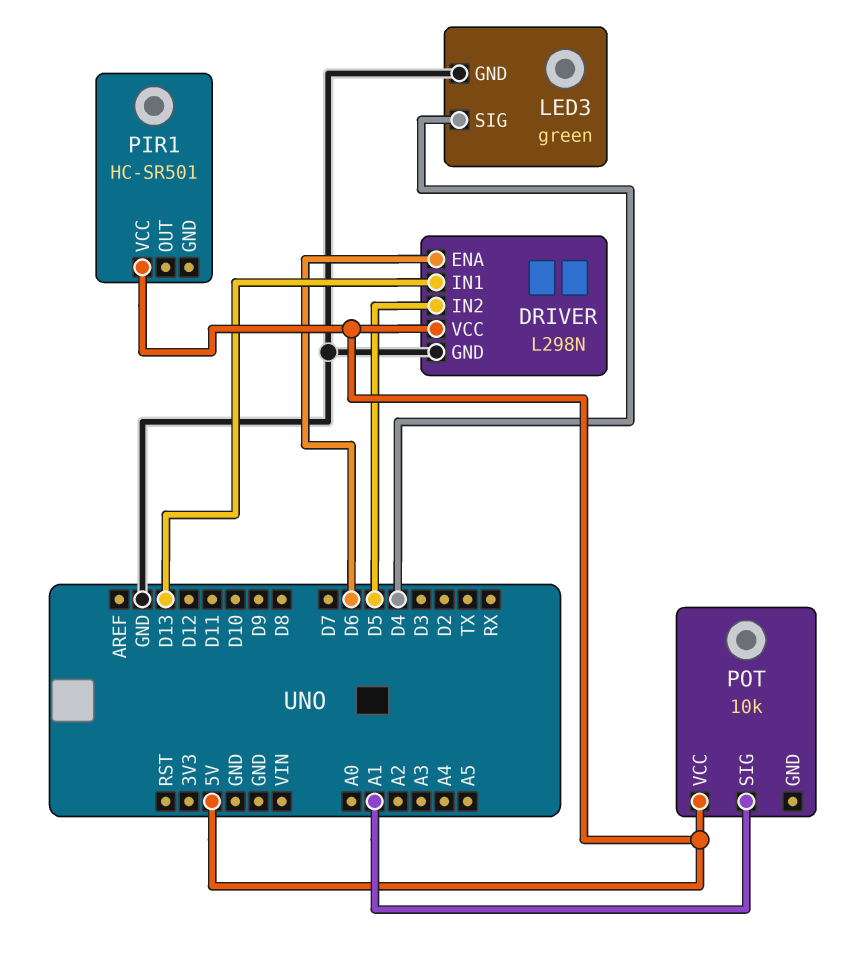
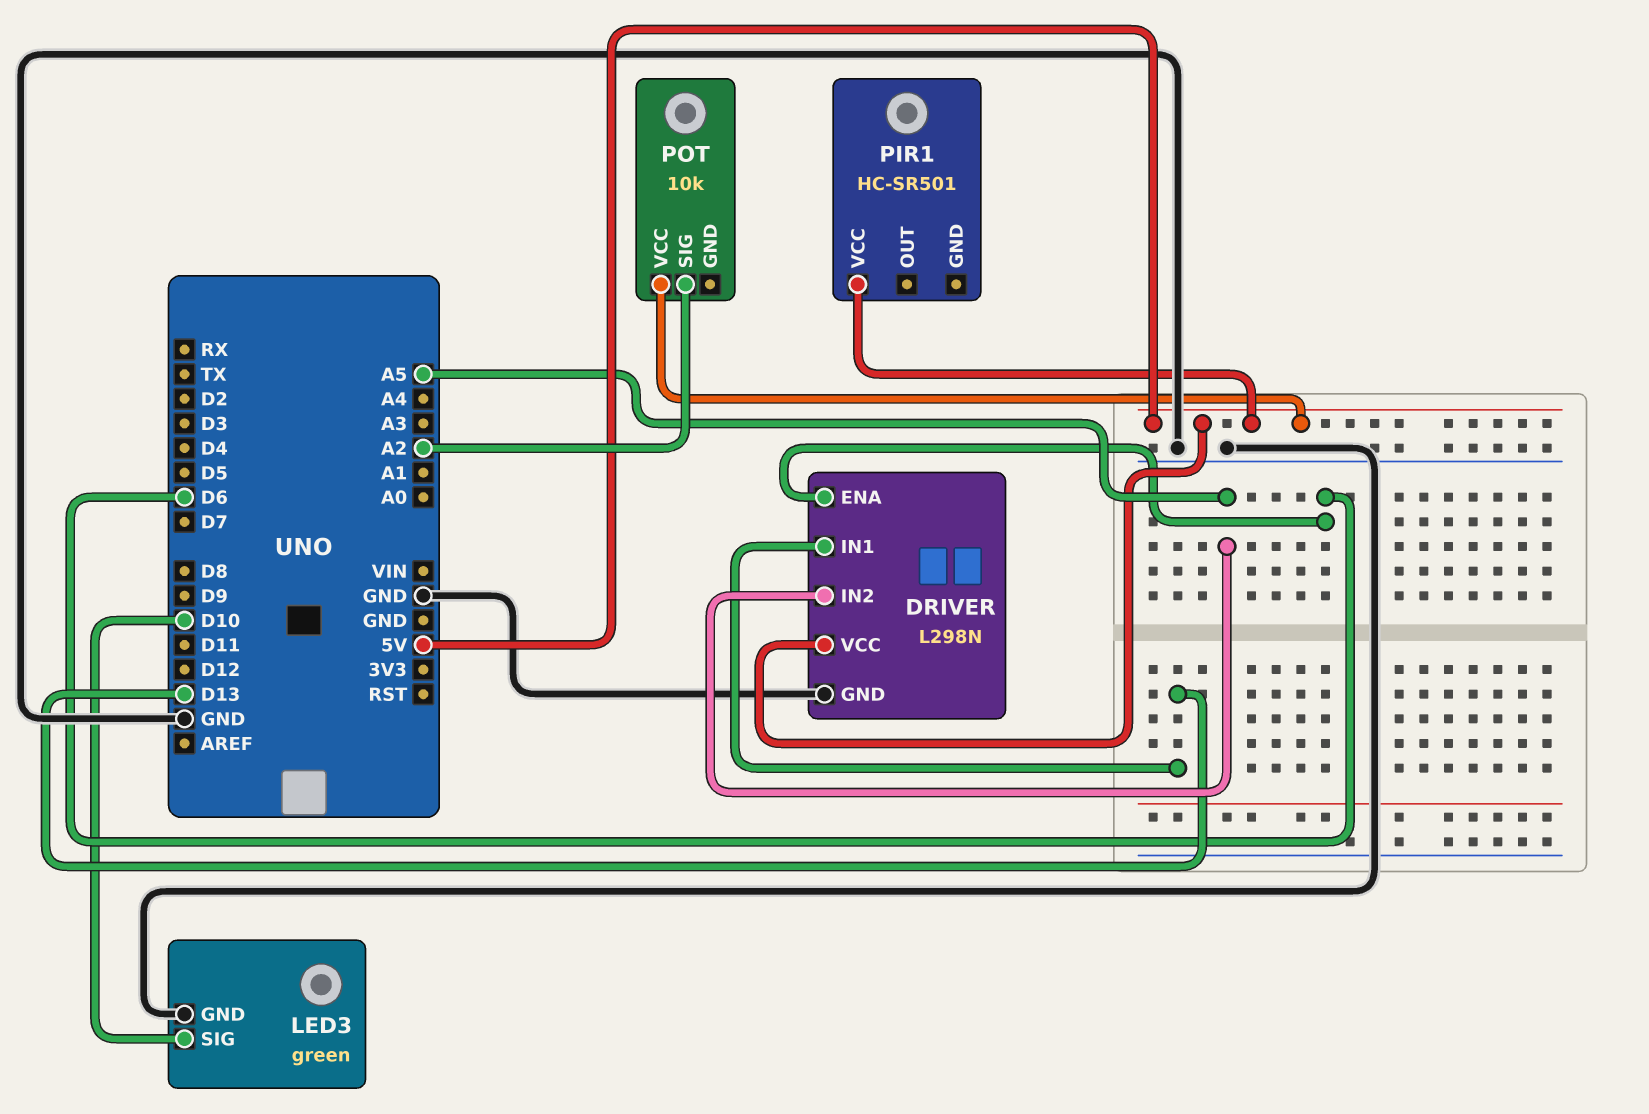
DRIVER pin IN2: D5 -> A5
LED3 pin SIG: D4 -> D10
POT pin SIG: A1 -> A2

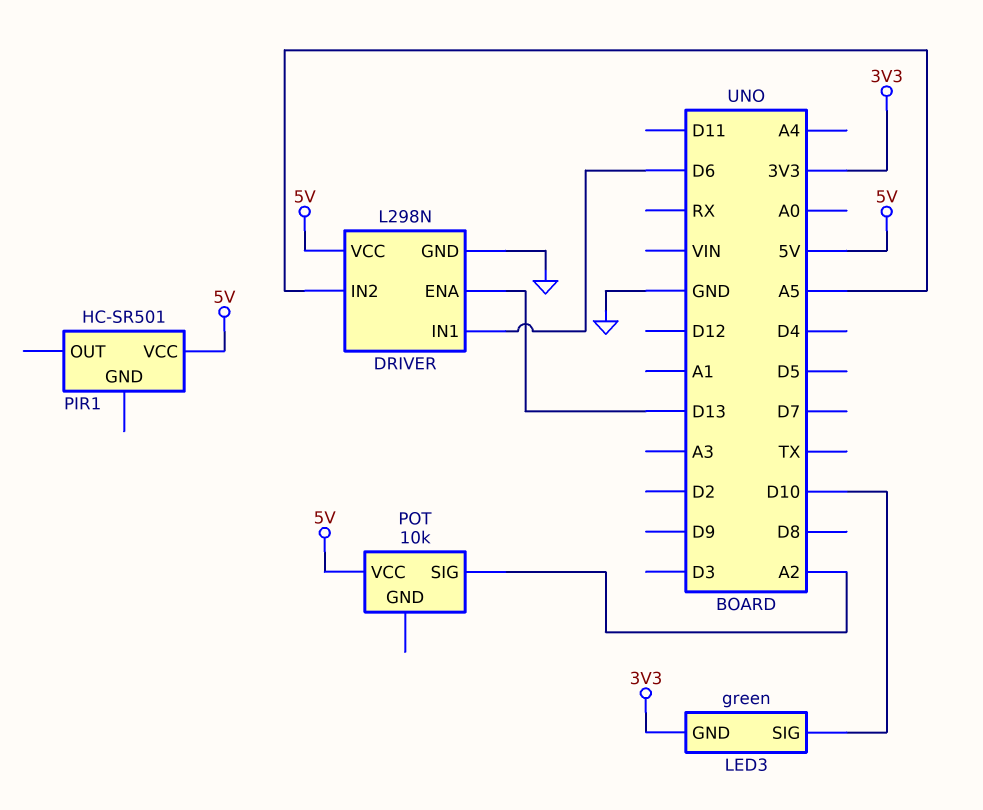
DRIVER pin ENA: D6 -> D13
DRIVER pin IN1: D13 -> D6
LED3 pin GND: GND -> 3V3

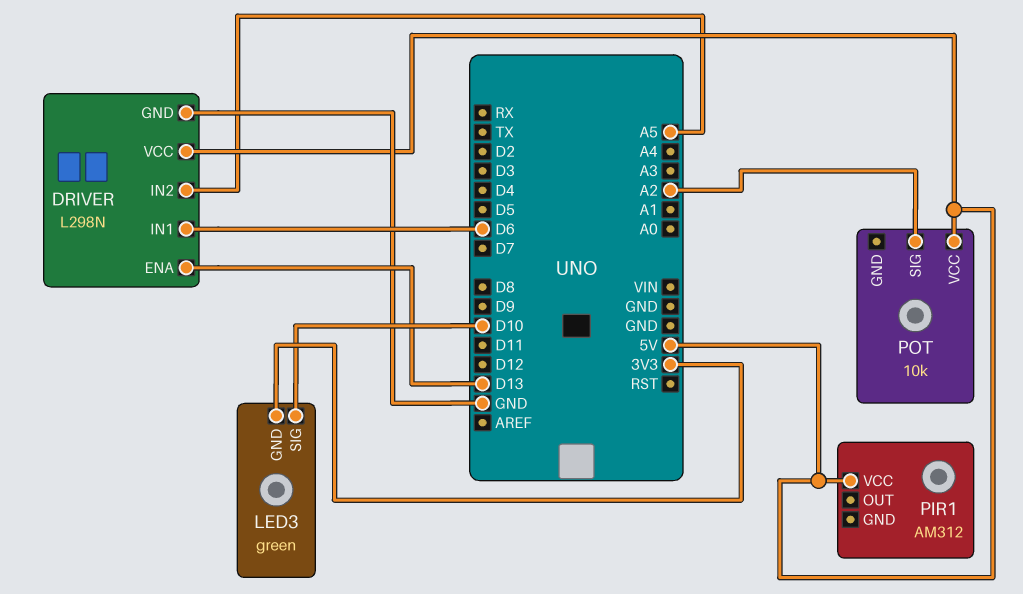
PIR1: HC-SR501 -> AM312

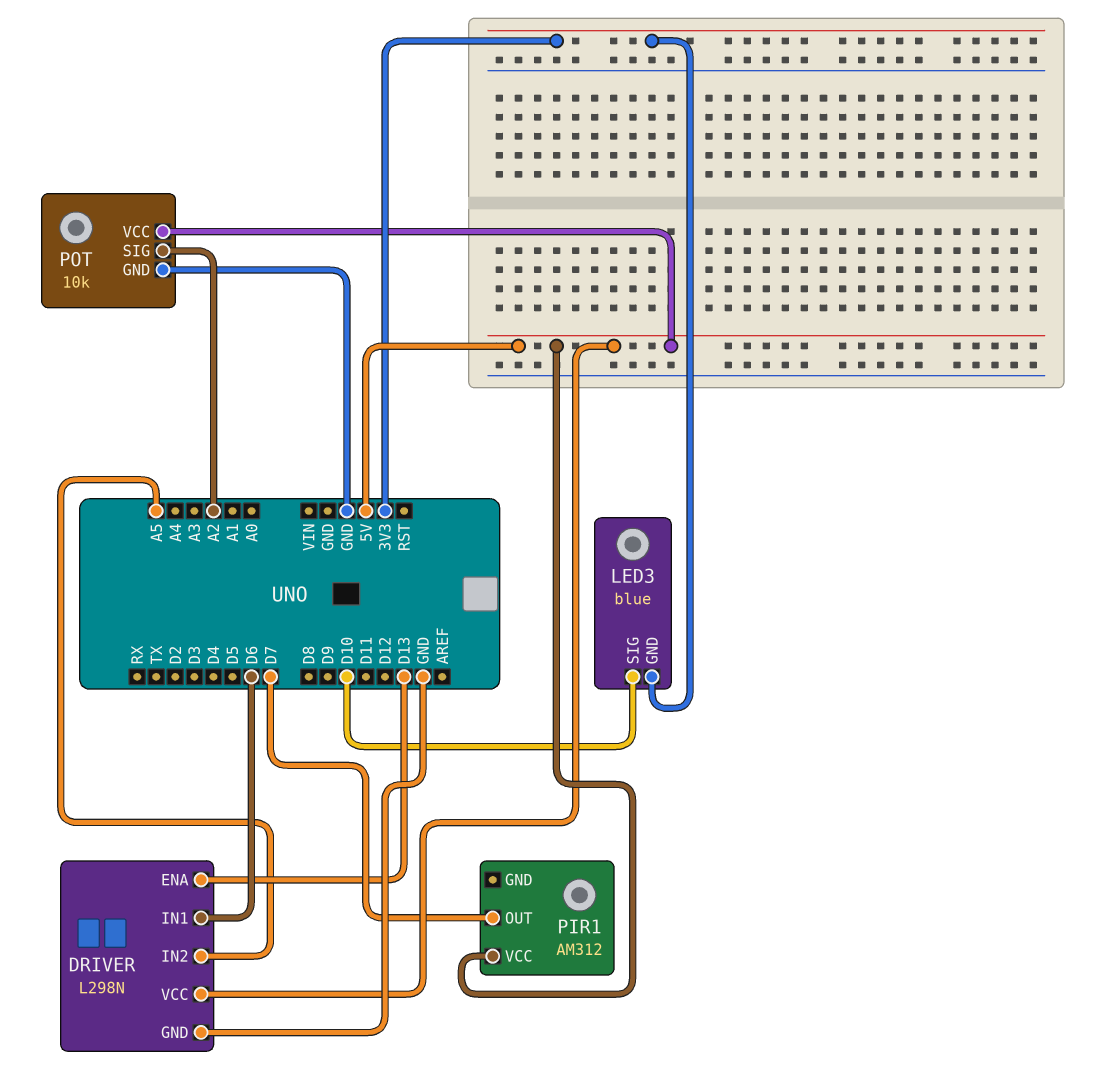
LED3: green -> blue
PIR1 pin OUT: none -> D7
POT pin GND: none -> GND

